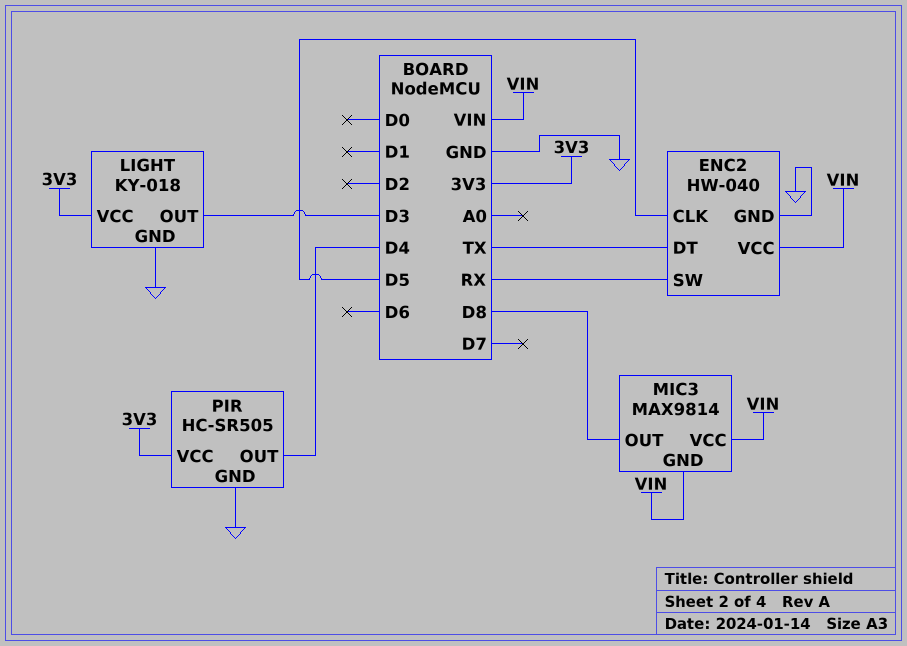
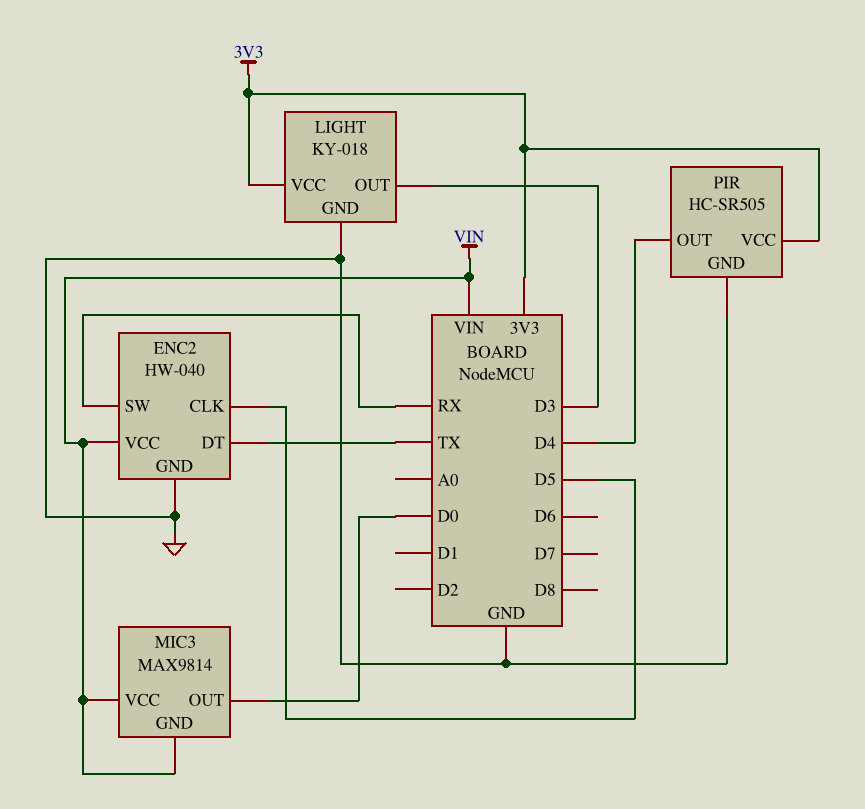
MIC3 pin OUT: D8 -> D0

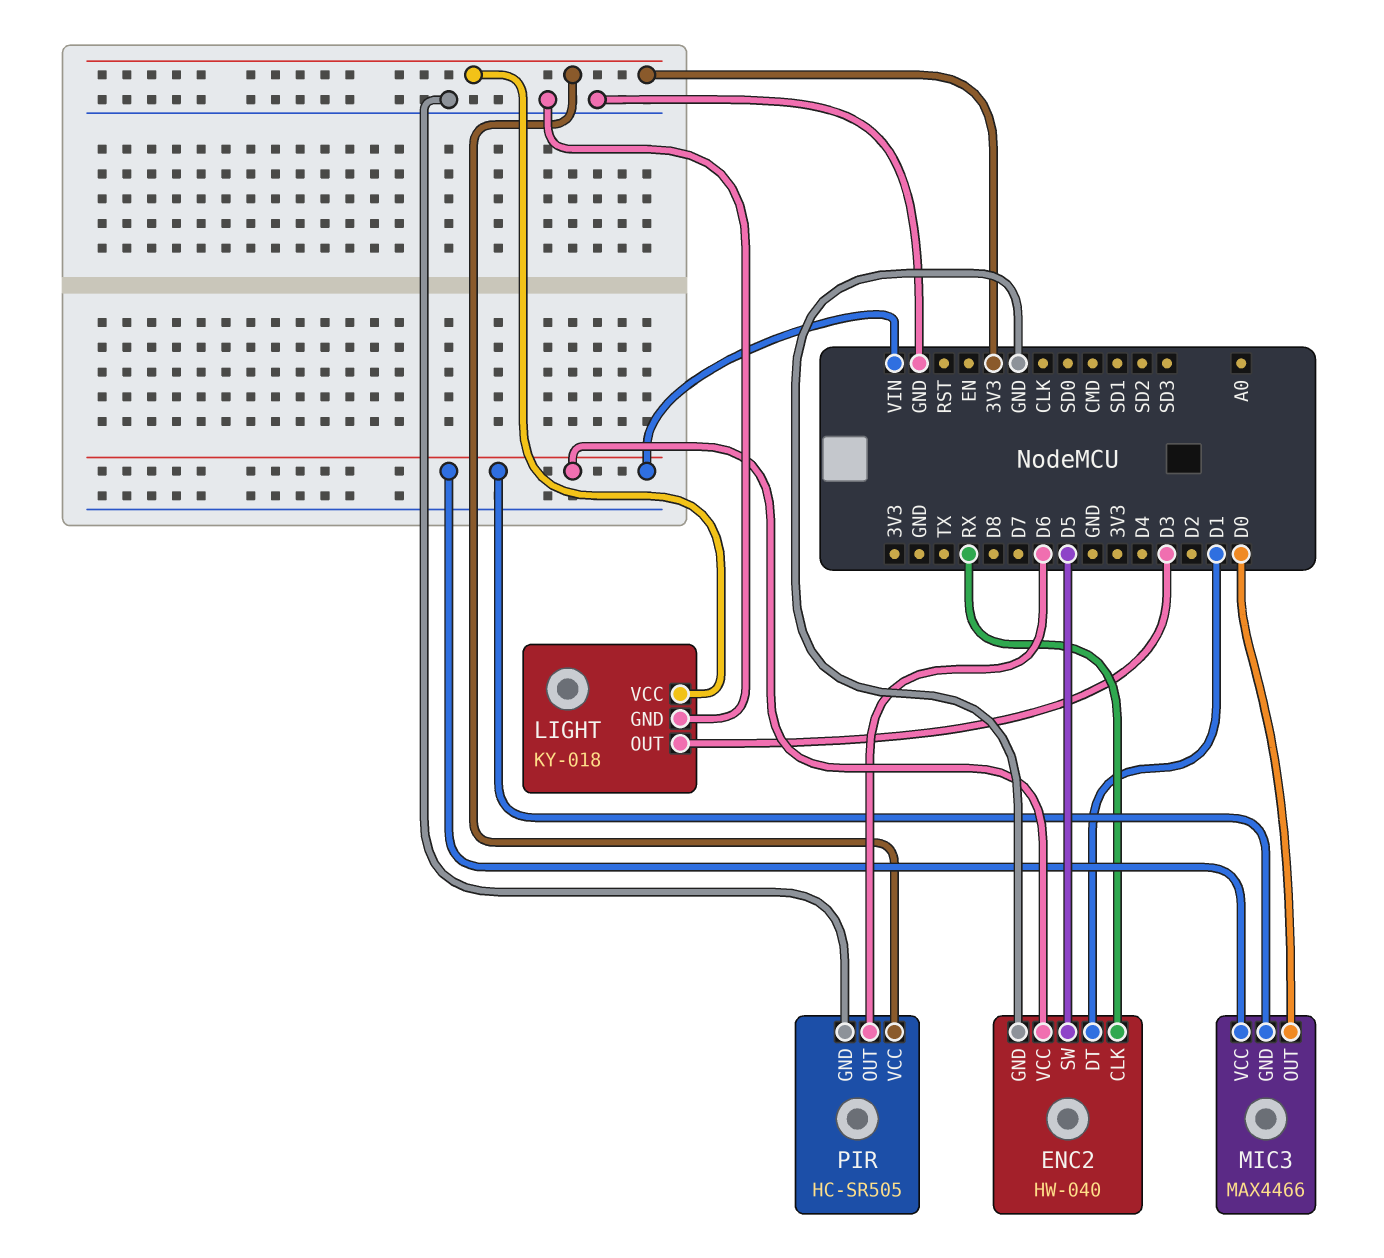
ENC2 pin CLK: D5 -> RX
ENC2 pin DT: TX -> D1
ENC2 pin SW: RX -> D5
MIC3: MAX9814 -> MAX4466
PIR pin OUT: D4 -> D6

